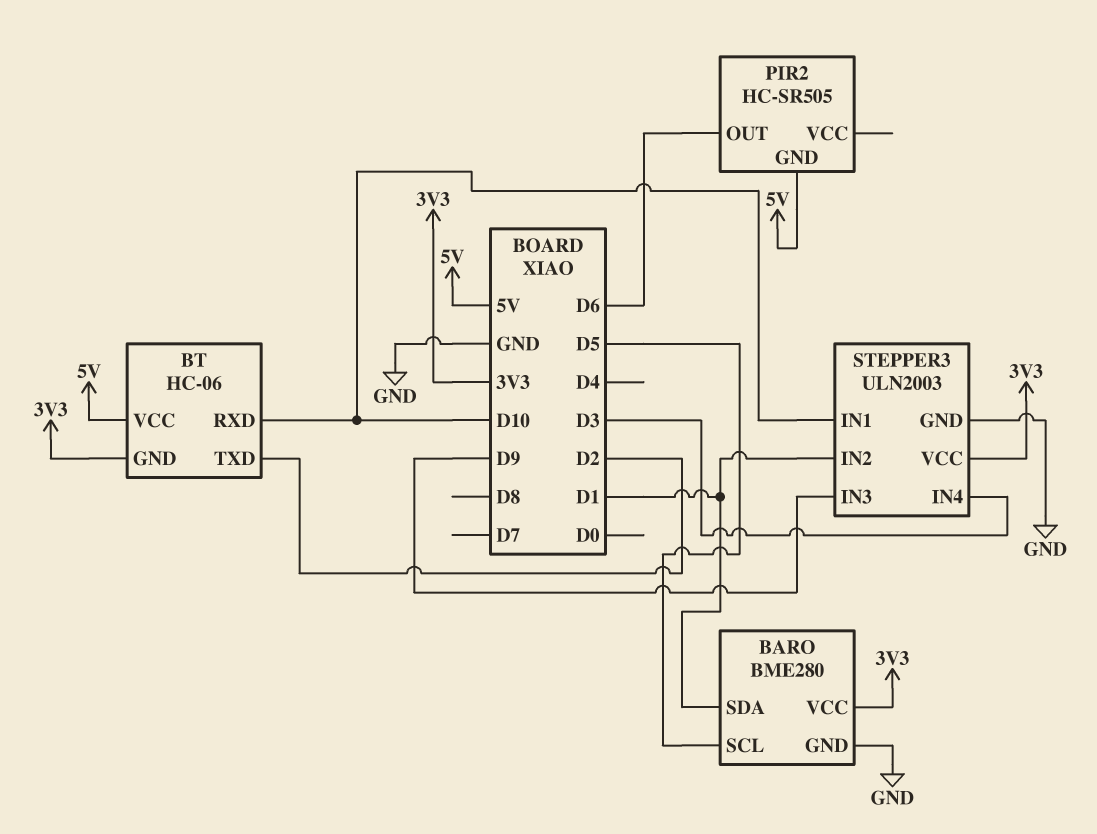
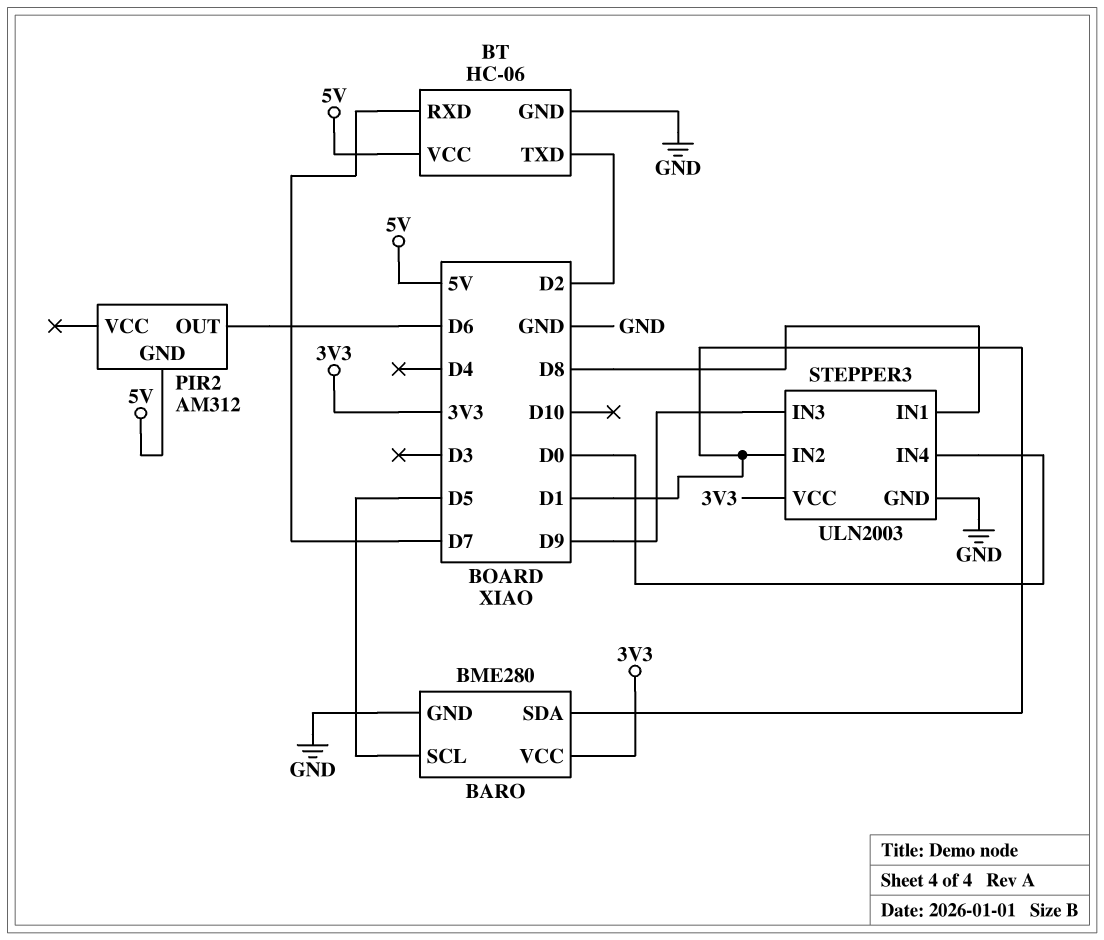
BT pin GND: 3V3 -> GND
BT pin RXD: D10 -> D7
PIR2: HC-SR505 -> AM312
STEPPER3 pin IN1: D10 -> D8
STEPPER3 pin IN4: D3 -> D0

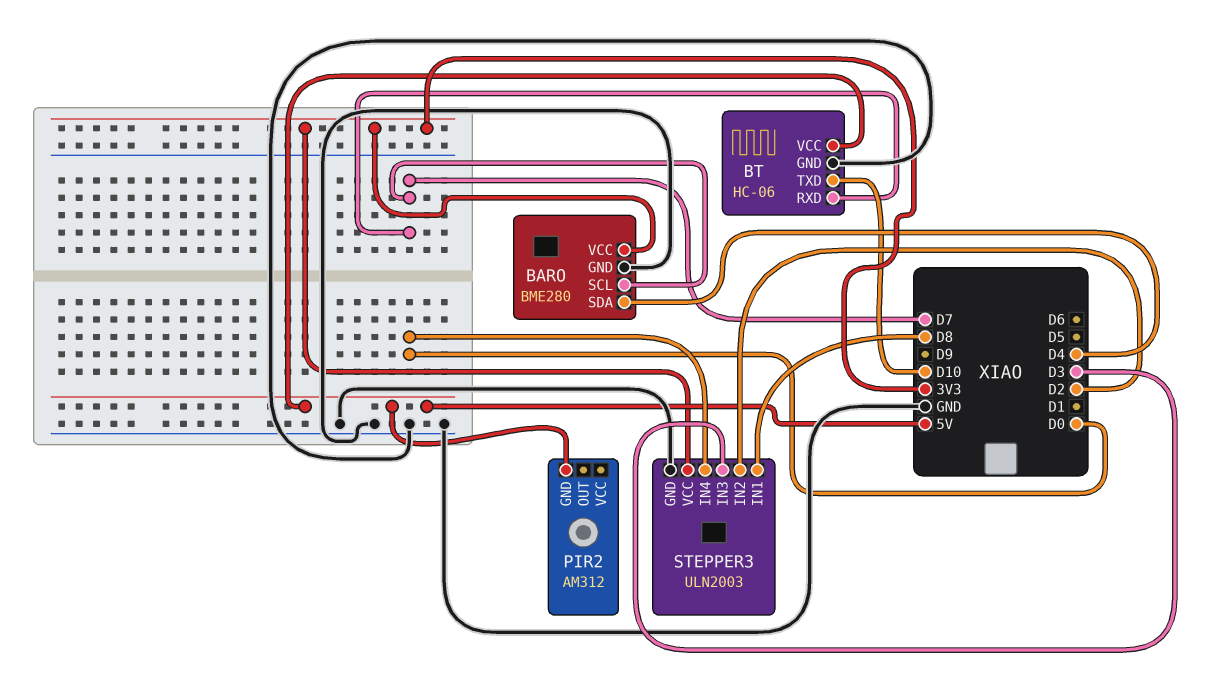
BARO pin SCL: D5 -> D7
BARO pin SDA: D1 -> D4
BT pin TXD: D2 -> D10
PIR2 pin OUT: D6 -> none
STEPPER3 pin IN2: D1 -> D2
STEPPER3 pin IN3: D9 -> D3

